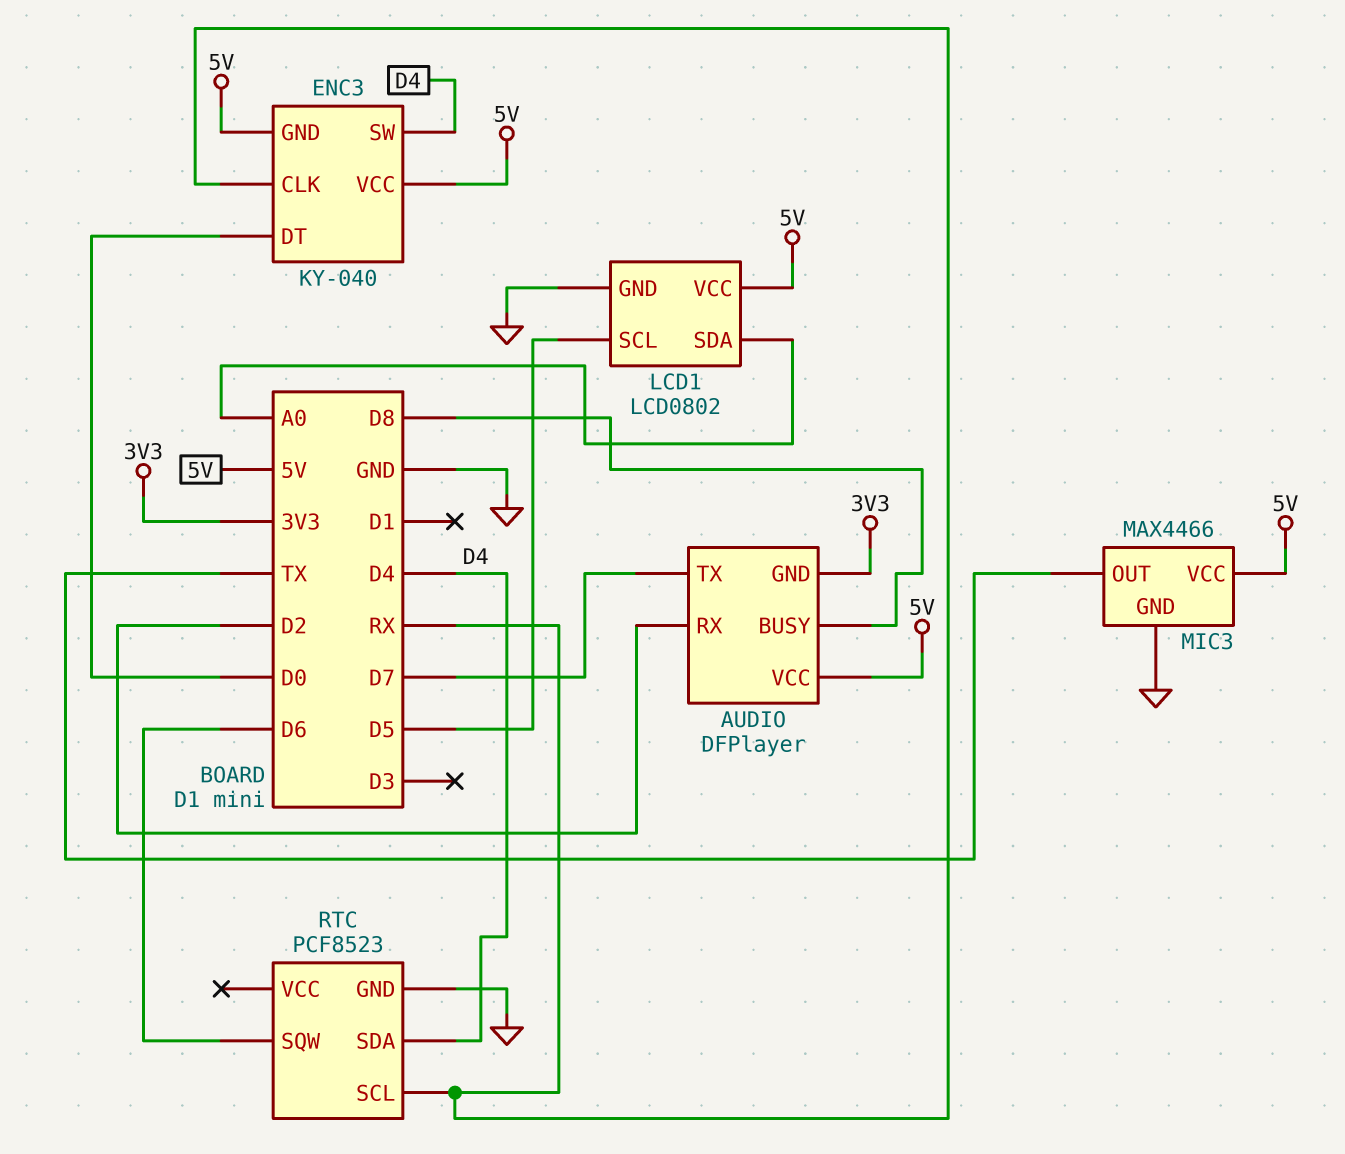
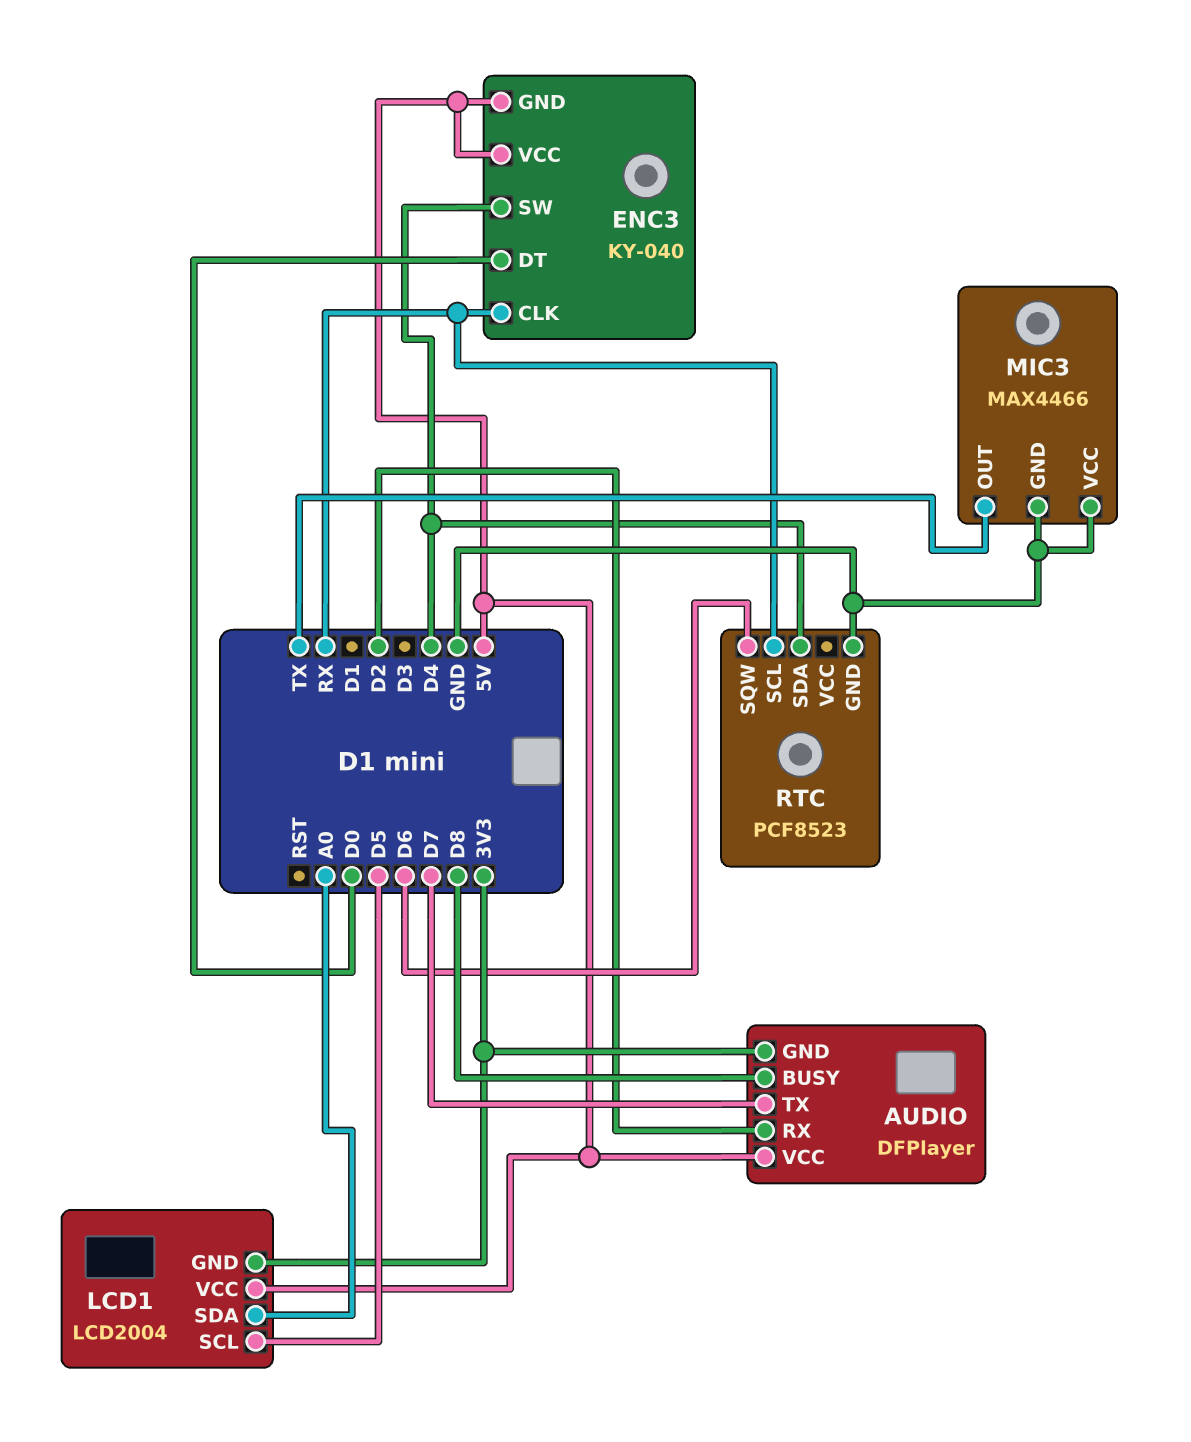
LCD1: LCD0802 -> LCD2004
LCD1 pin GND: GND -> 3V3
MIC3 pin VCC: 5V -> GND

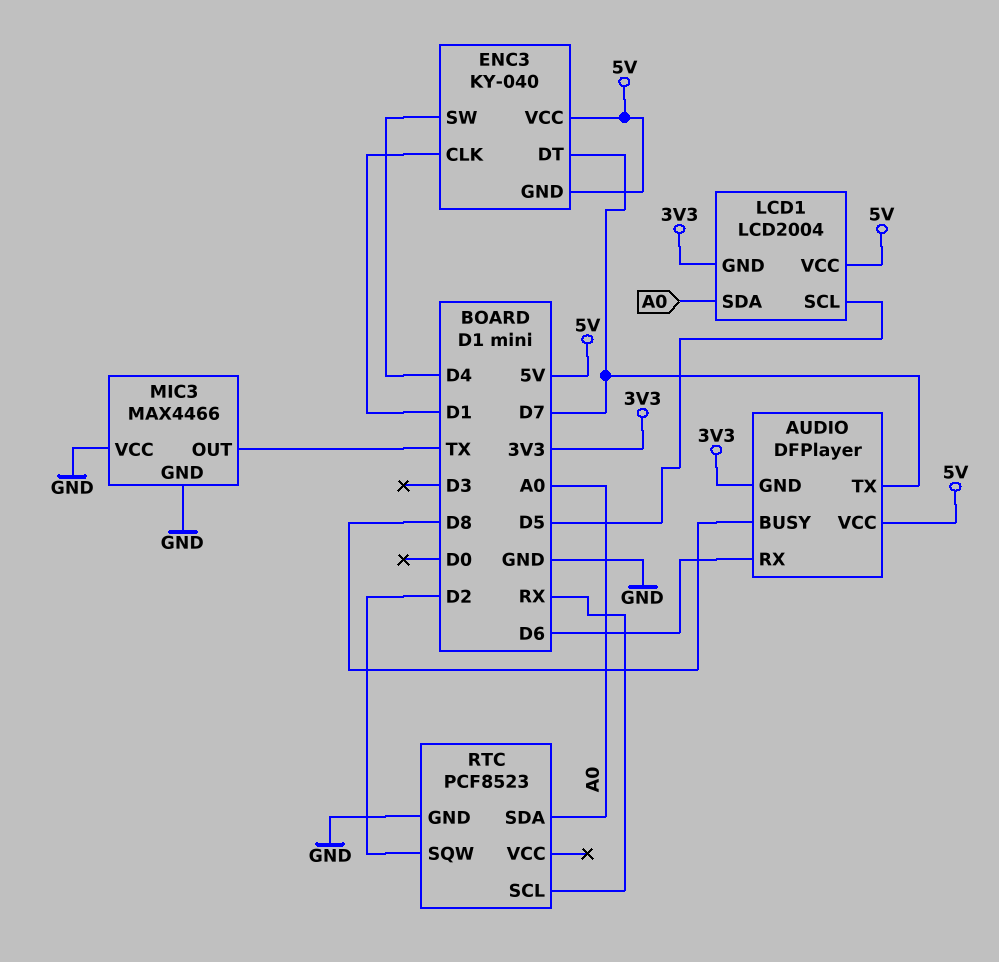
AUDIO pin RX: D2 -> D6
ENC3 pin CLK: RX -> D1
ENC3 pin DT: D0 -> D7
RTC pin SDA: D4 -> A0
RTC pin SQW: D6 -> D2

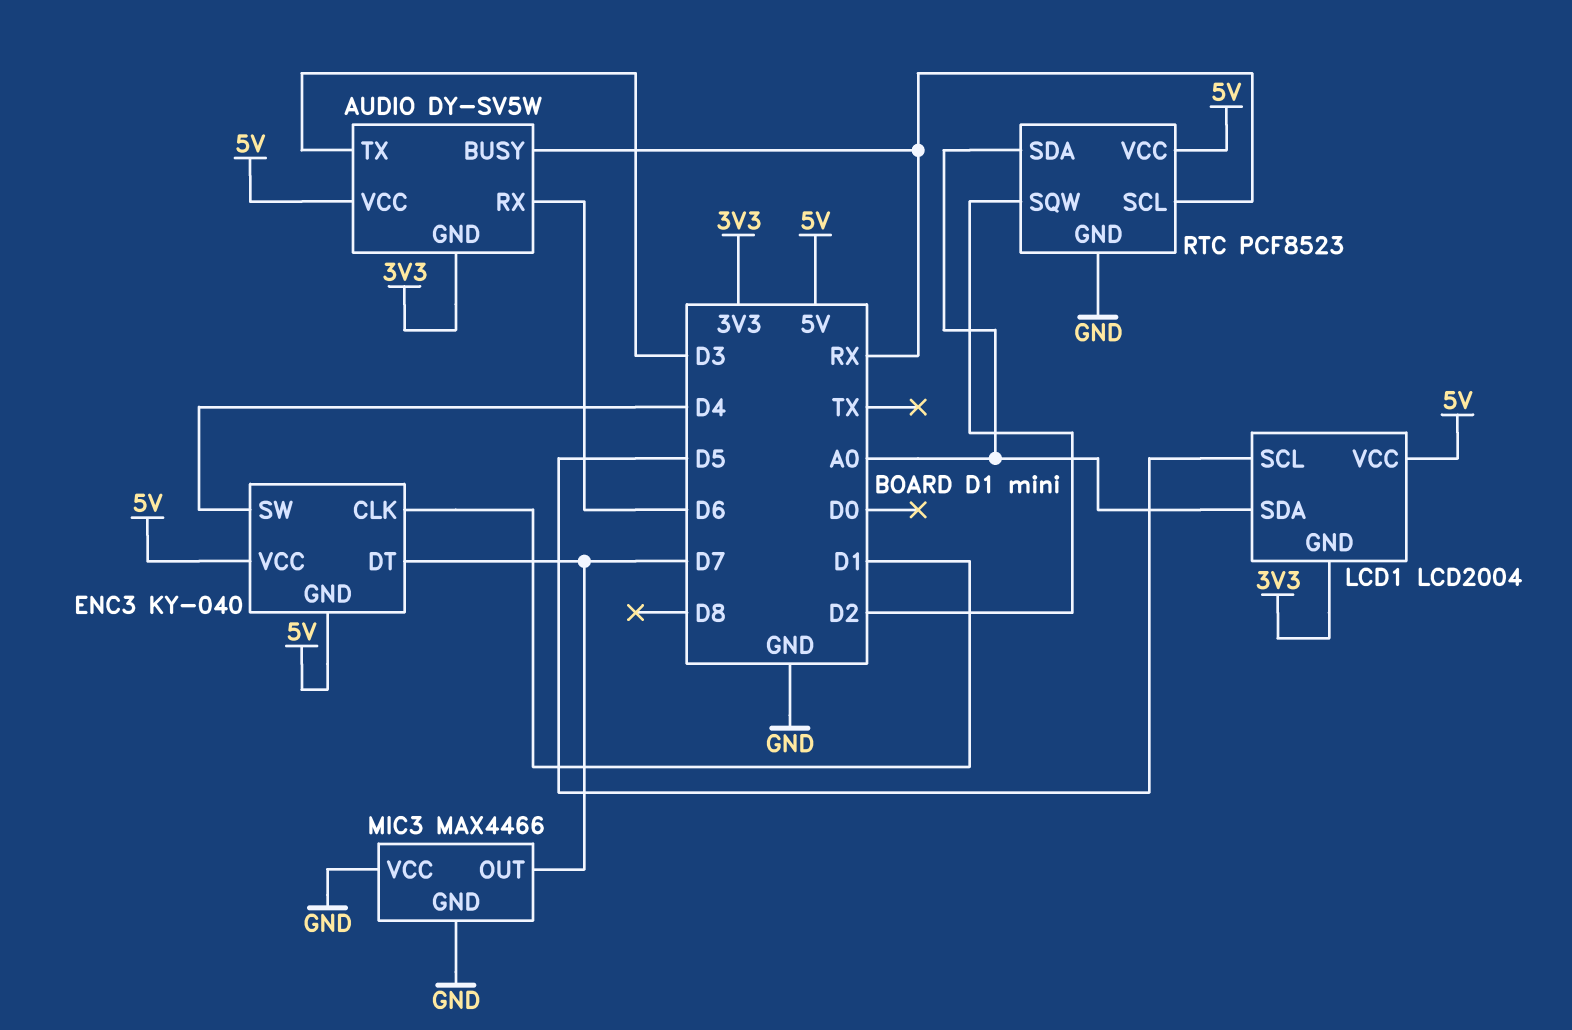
AUDIO: DFPlayer -> DY-SV5W
AUDIO pin BUSY: D8 -> RX
AUDIO pin TX: D7 -> D3
MIC3 pin OUT: TX -> D7
RTC pin VCC: none -> 5V

